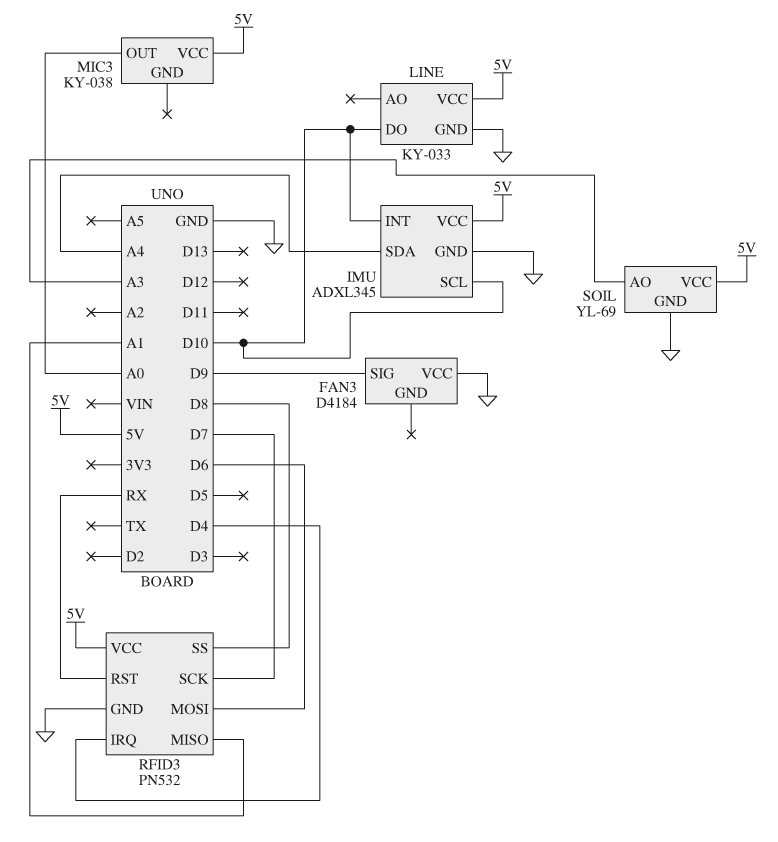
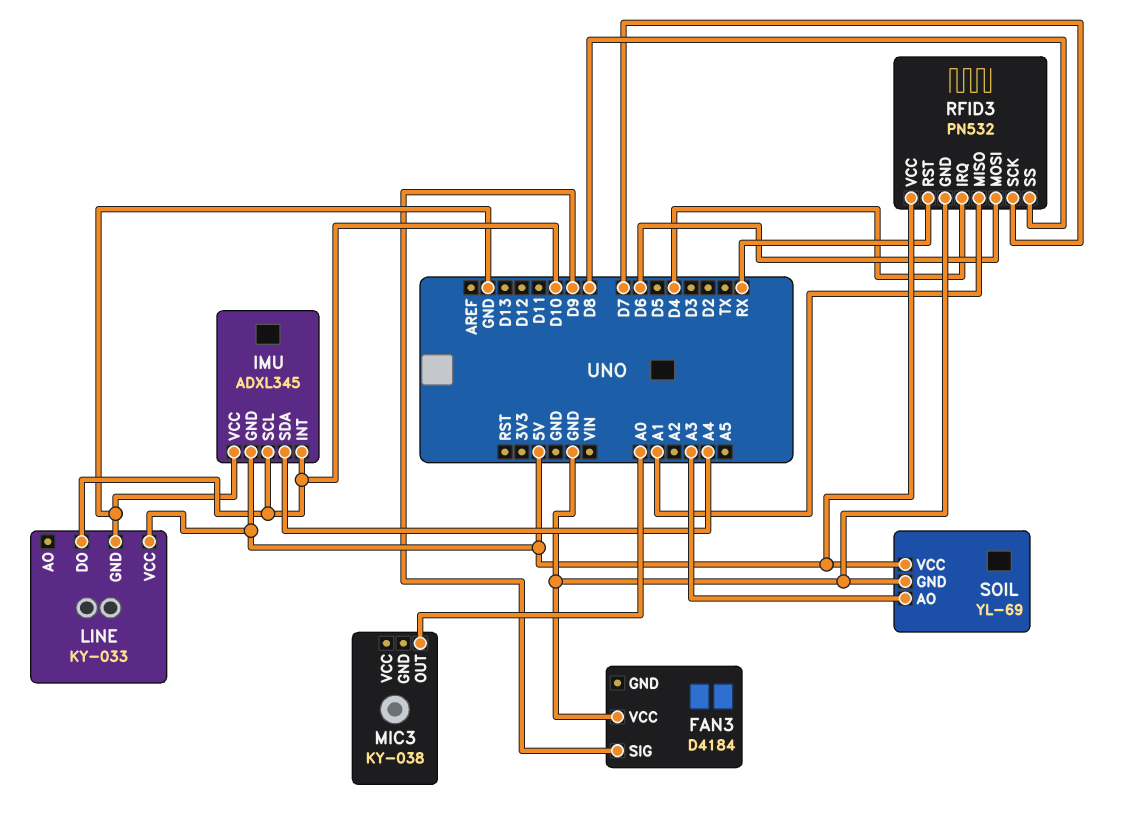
IMU pin GND: GND -> 5V
IMU pin VCC: 5V -> GND
MIC3 pin VCC: 5V -> none

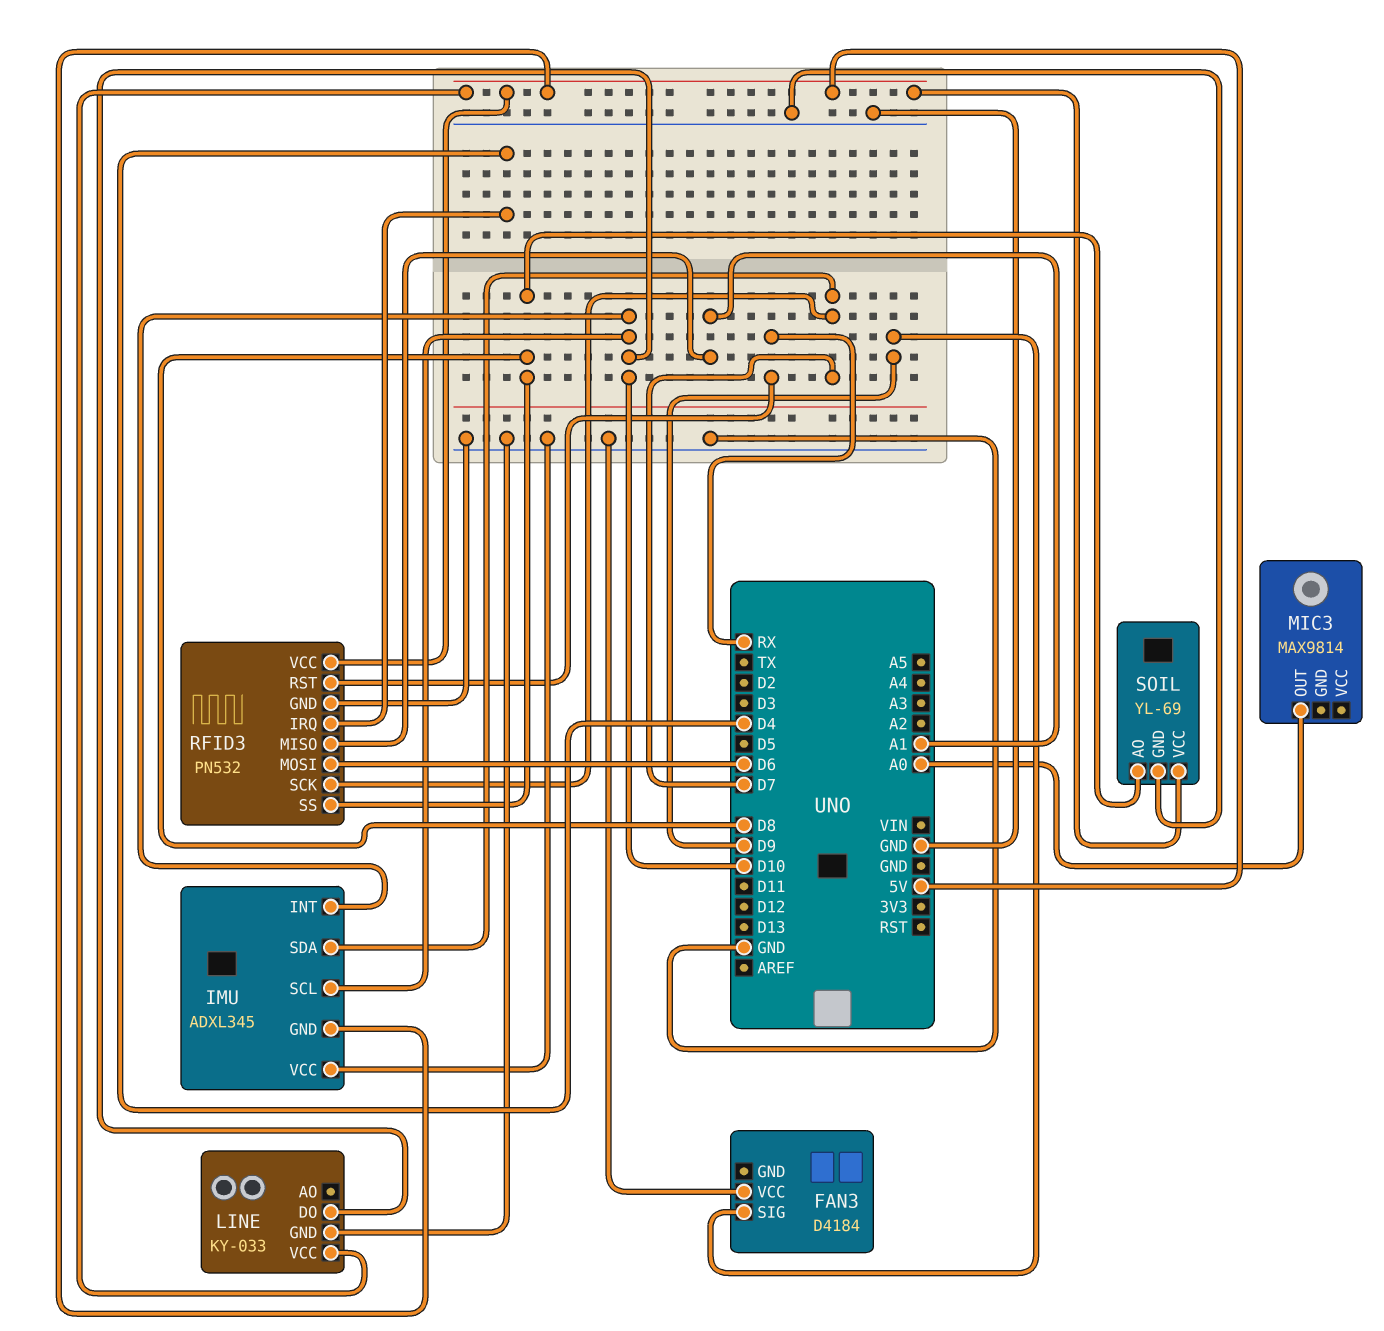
IMU pin SDA: A4 -> D7
MIC3: KY-038 -> MAX9814
SOIL pin AO: A3 -> D8

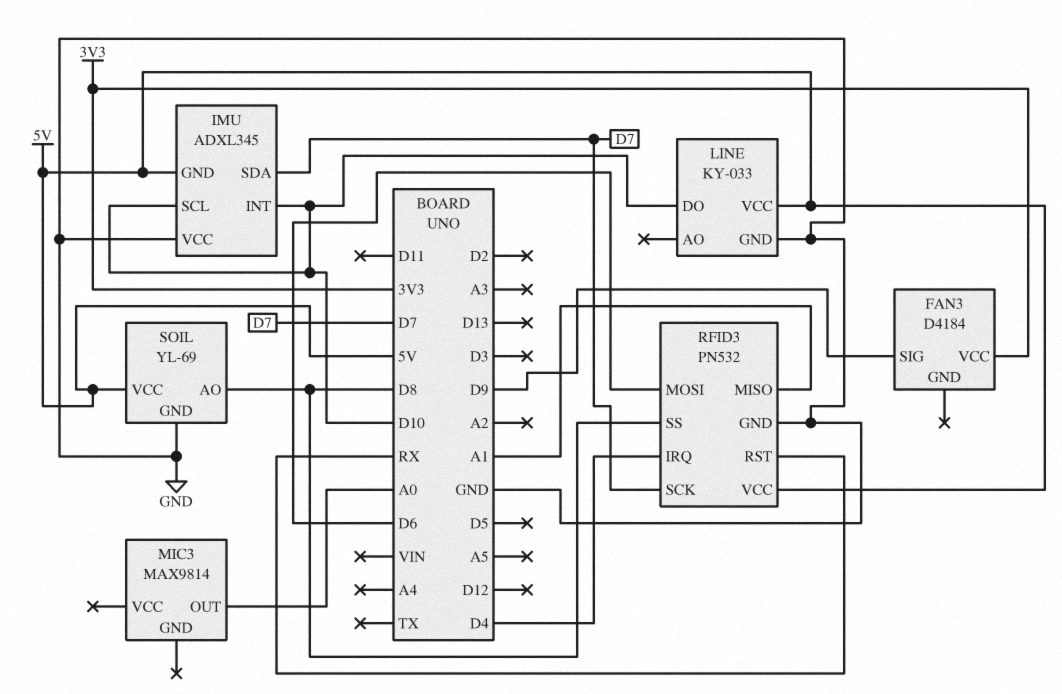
FAN3 pin VCC: GND -> 3V3

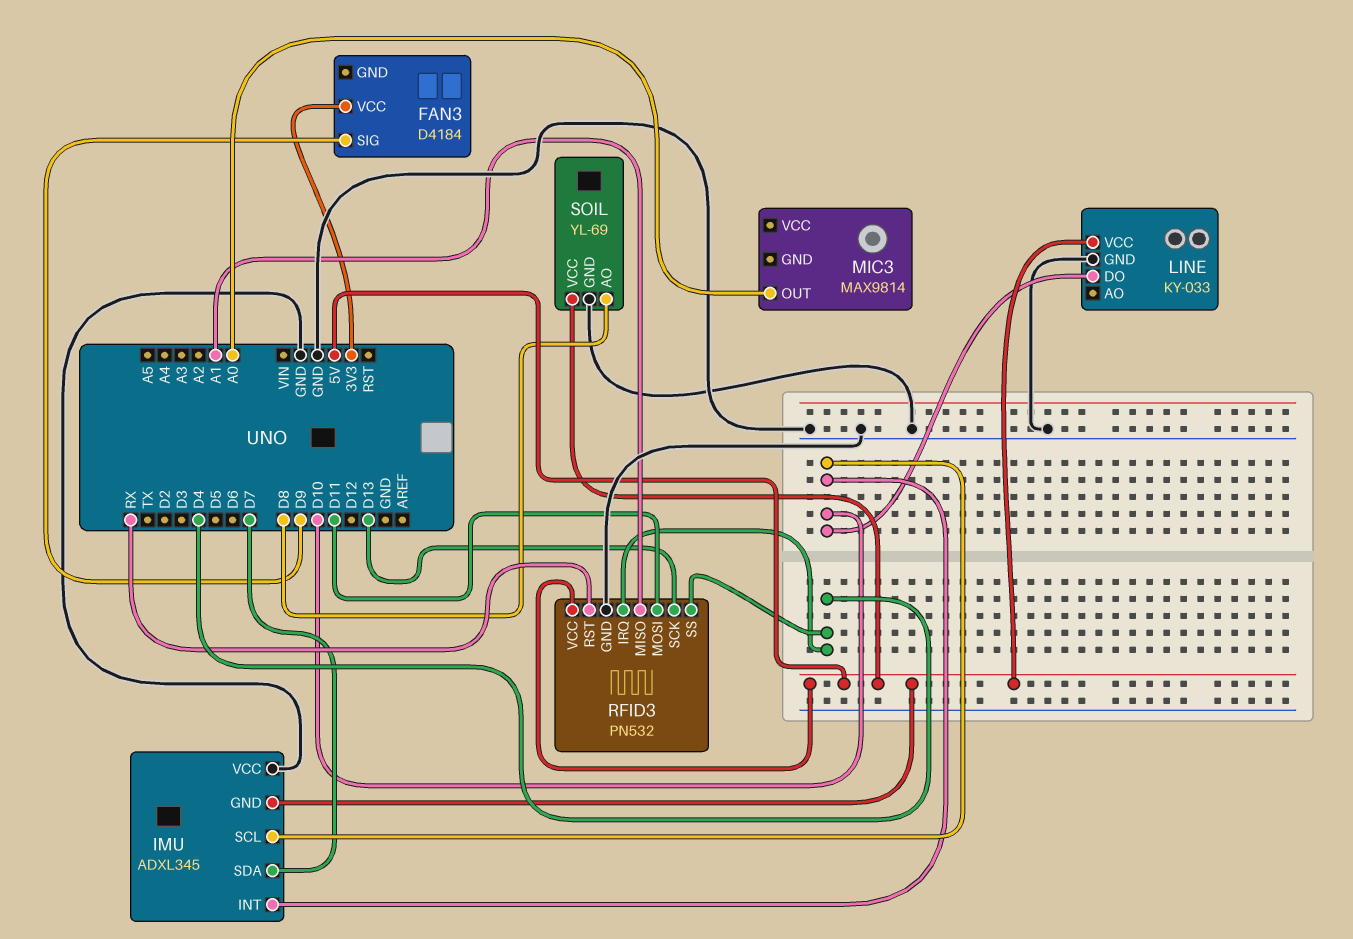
RFID3 pin MOSI: D6 -> D11
RFID3 pin SCK: D7 -> D13
RFID3 pin SS: D8 -> D4

